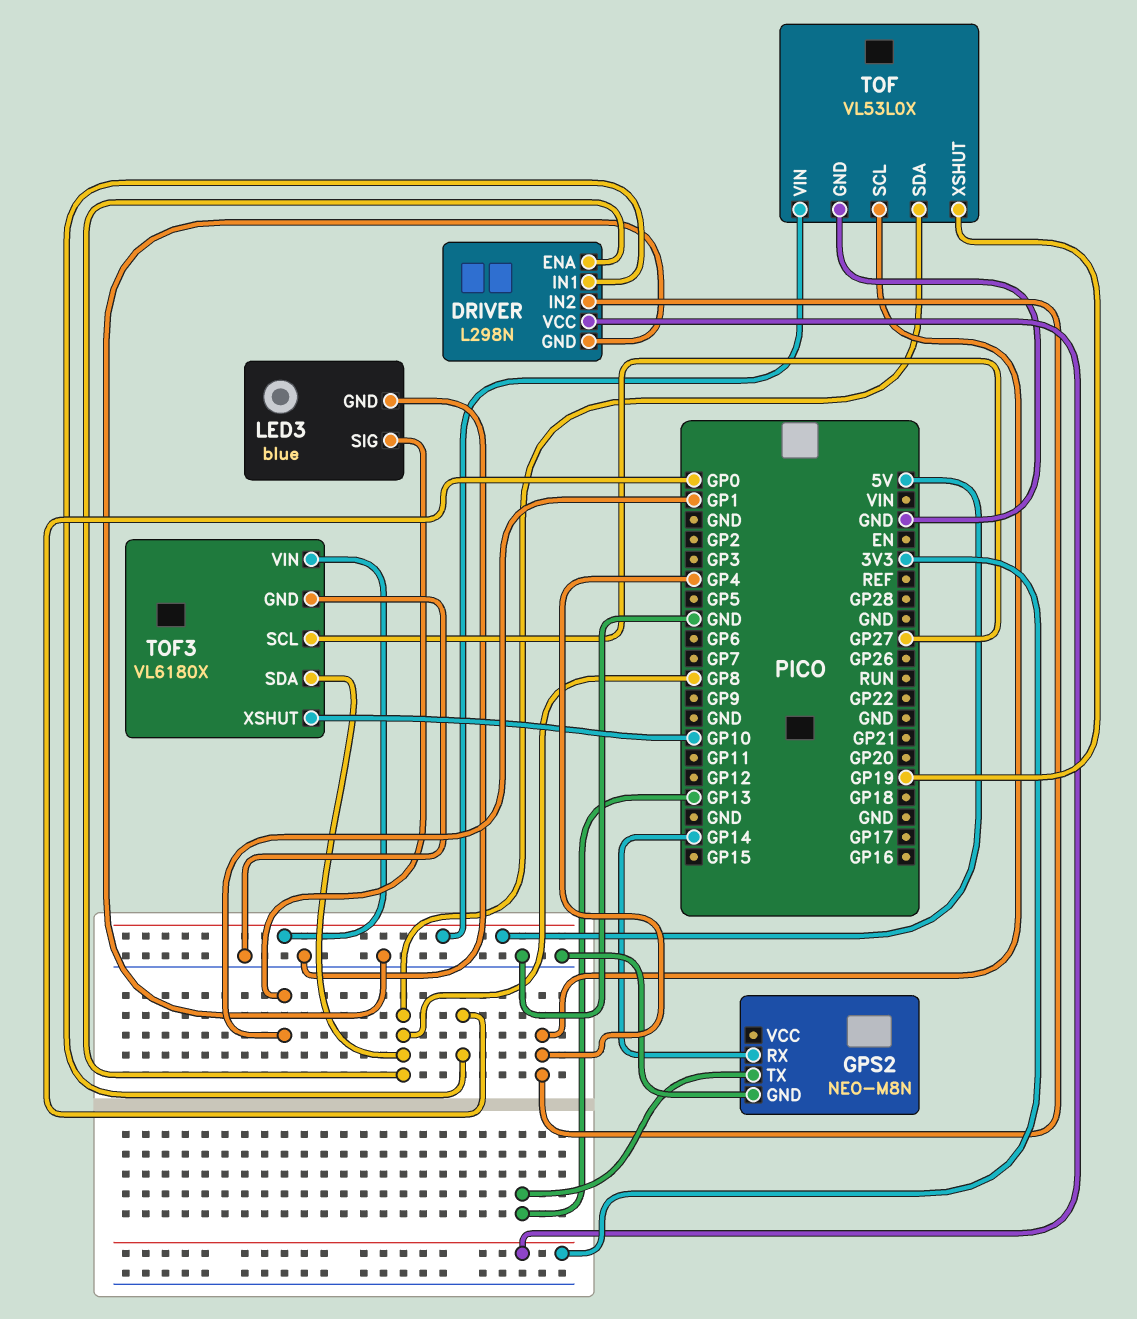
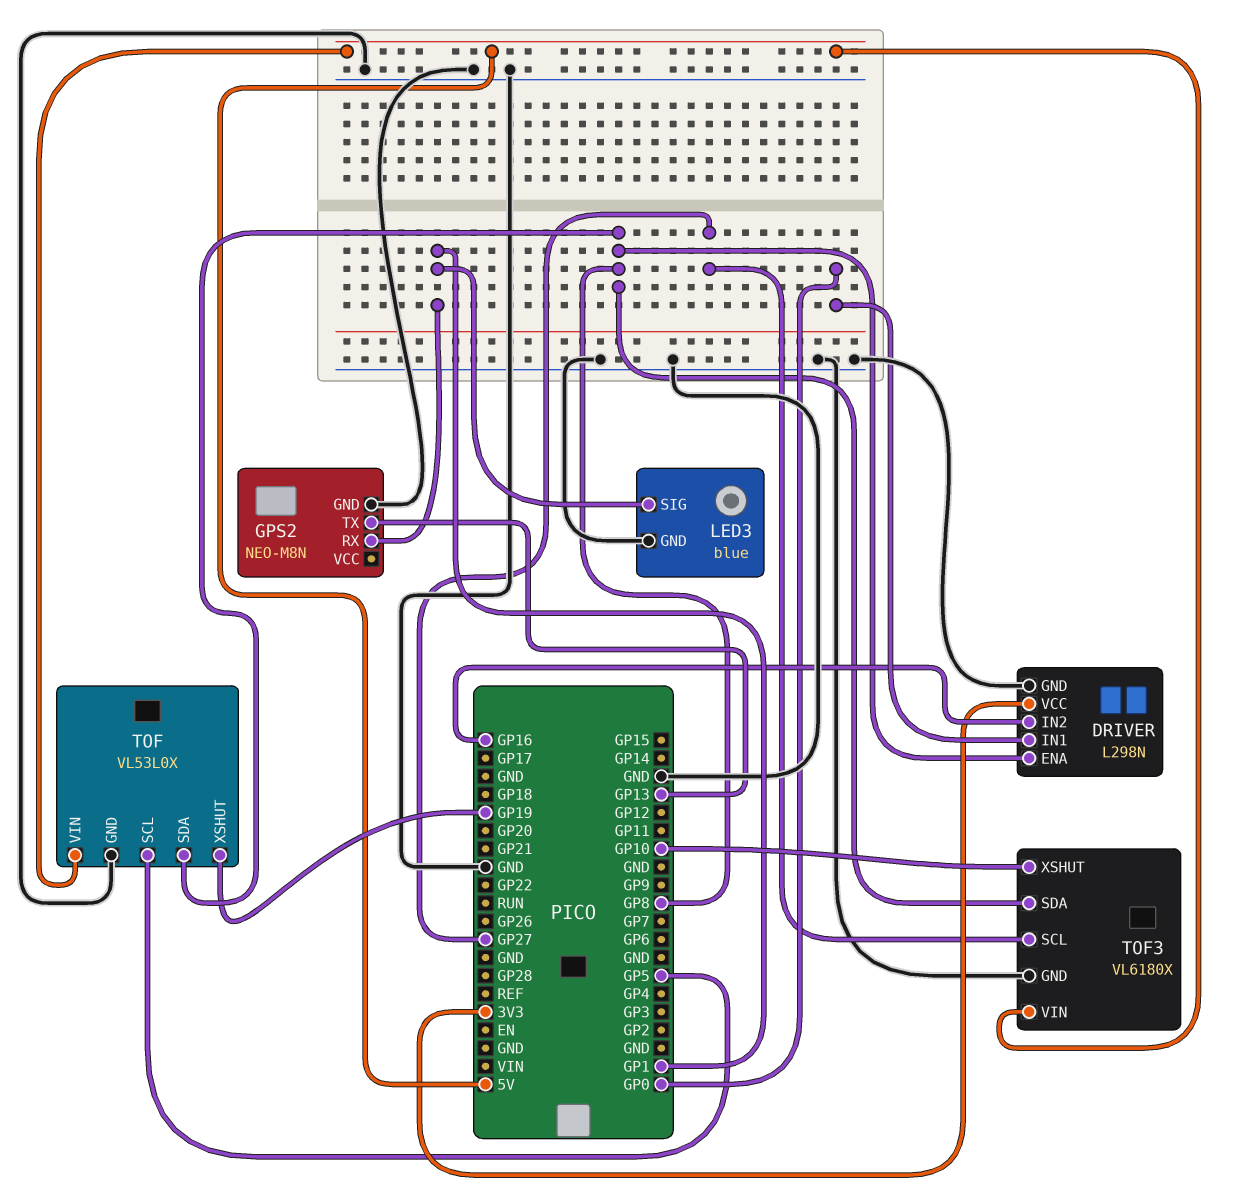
DRIVER pin IN2: GP4 -> GP16
GPS2 pin RX: GP14 -> GP1
TOF pin SCL: GP4 -> GP5

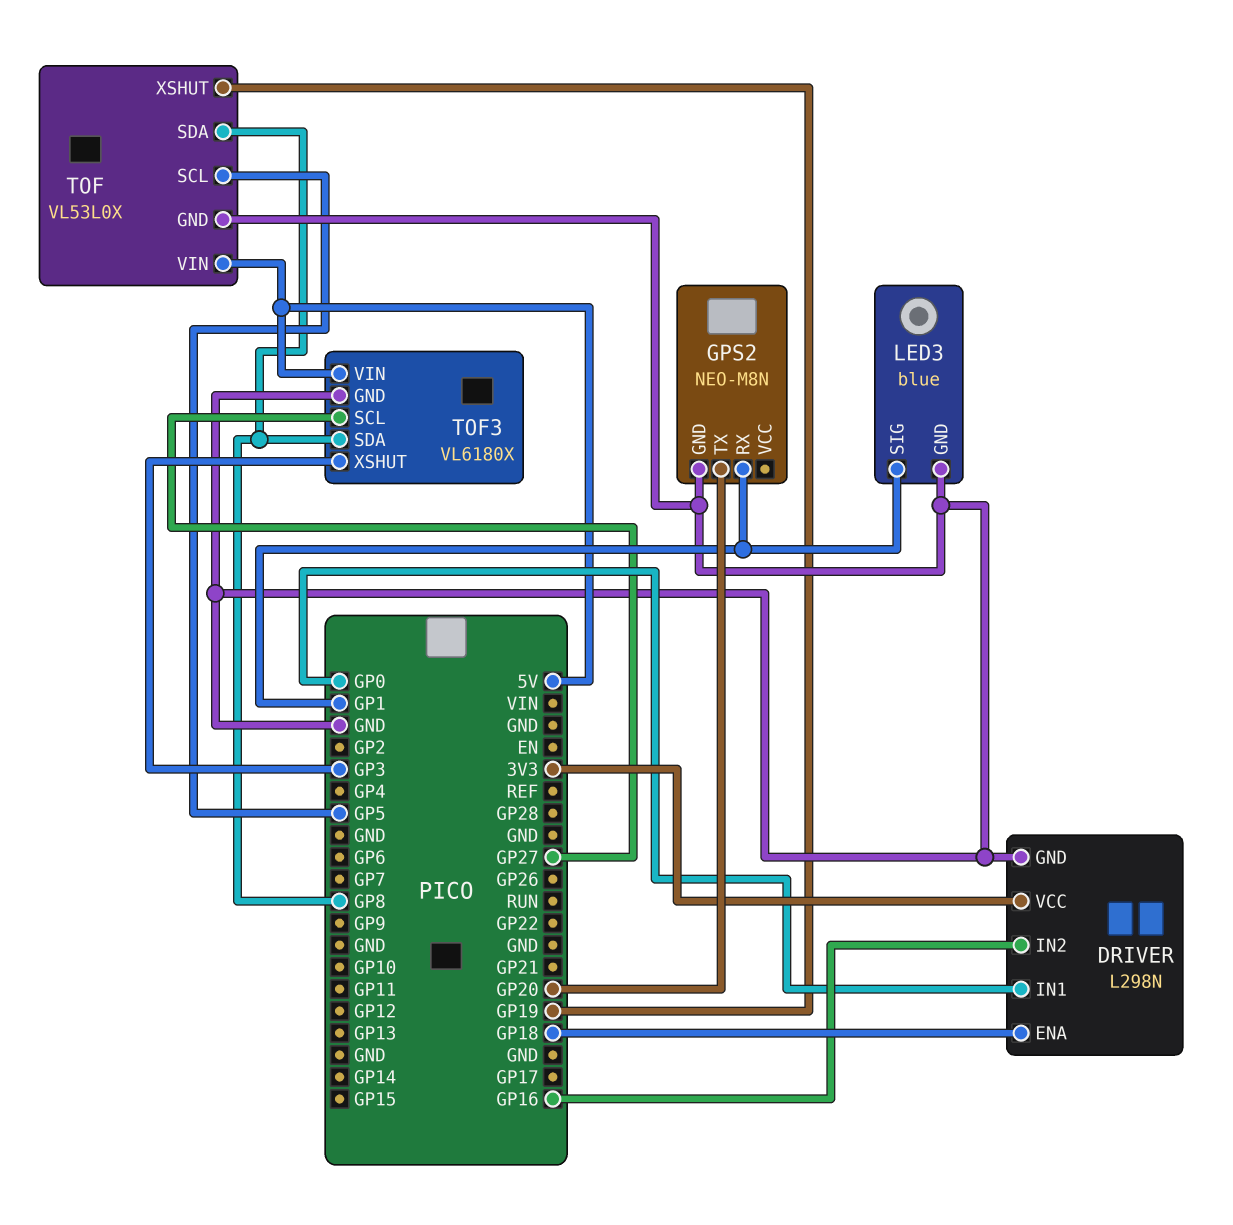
DRIVER pin ENA: GP8 -> GP18
GPS2 pin TX: GP13 -> GP20
TOF3 pin XSHUT: GP10 -> GP3

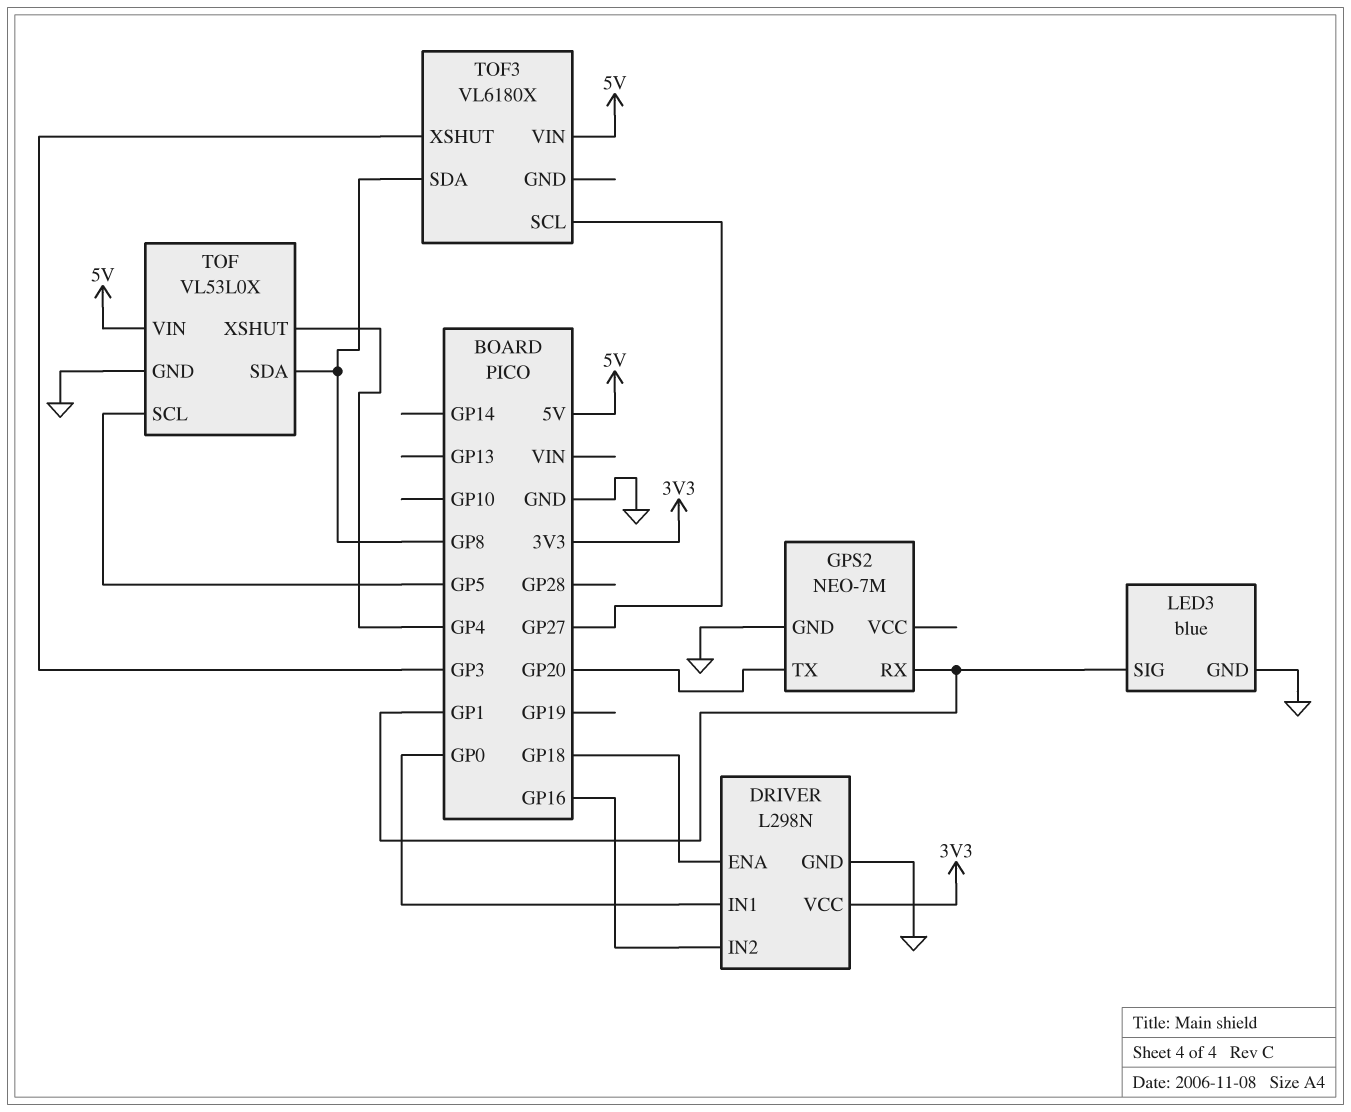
GPS2: NEO-M8N -> NEO-7M
TOF pin XSHUT: GP19 -> GP4
TOF3 pin GND: GND -> none

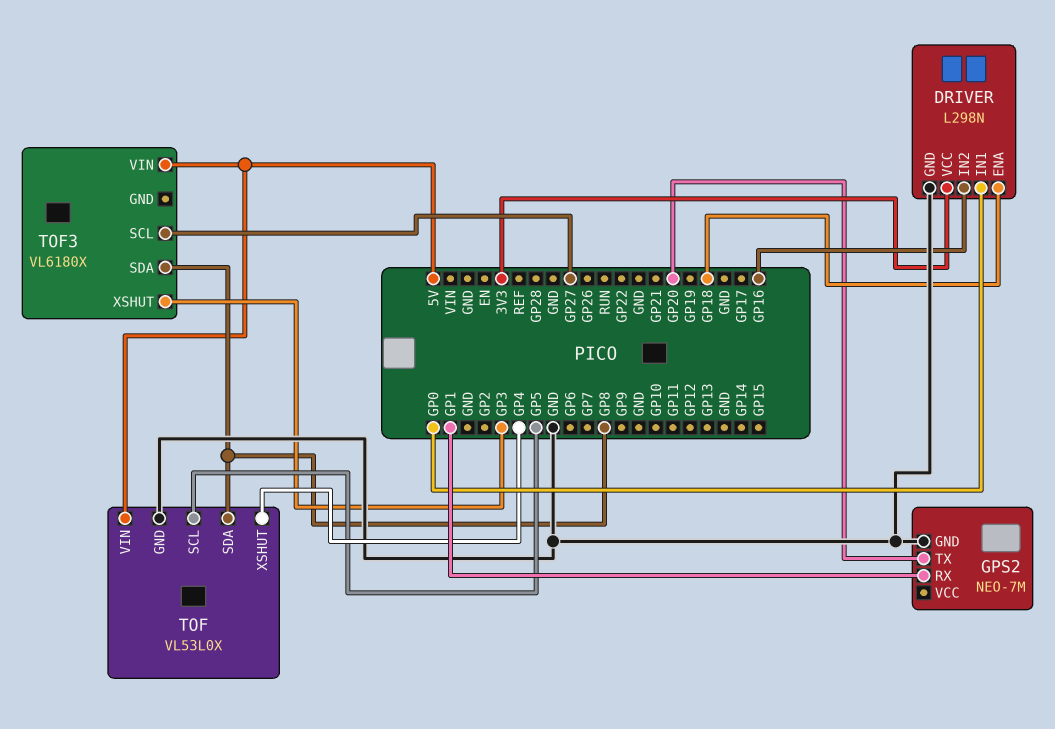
LED3: blue -> none
LED3 pin GND: GND -> none
LED3 pin SIG: GP1 -> none

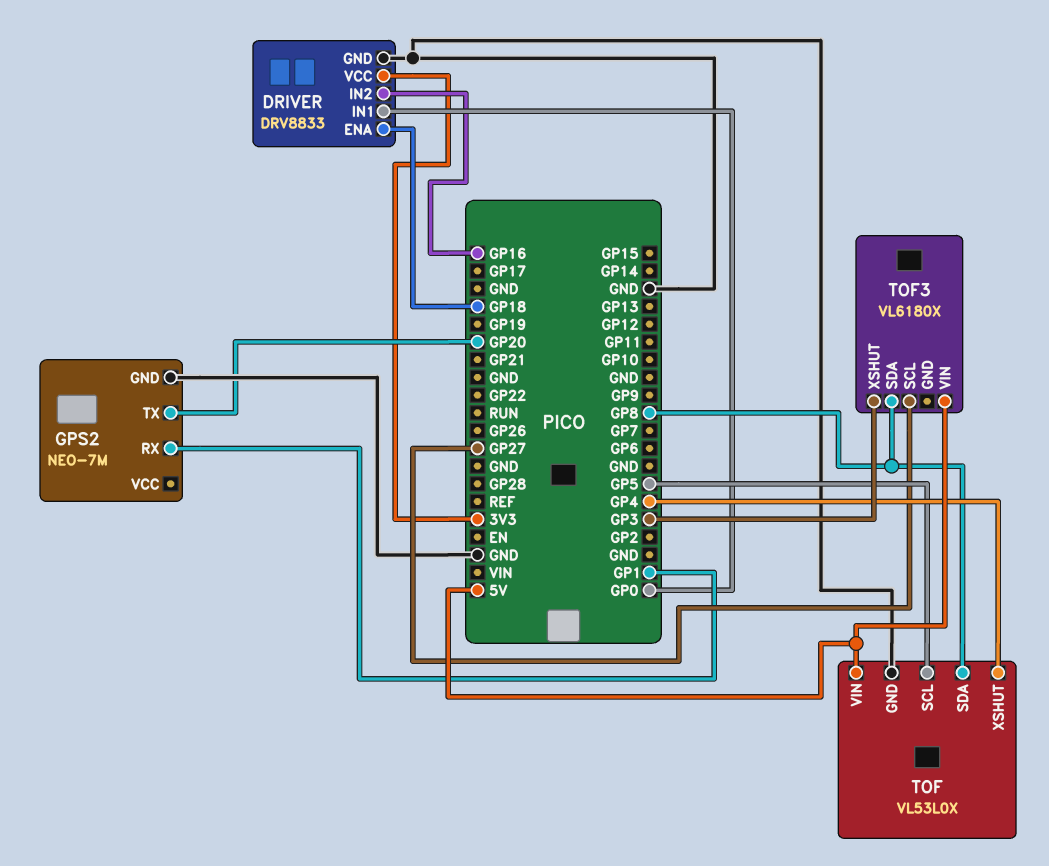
DRIVER: L298N -> DRV8833

